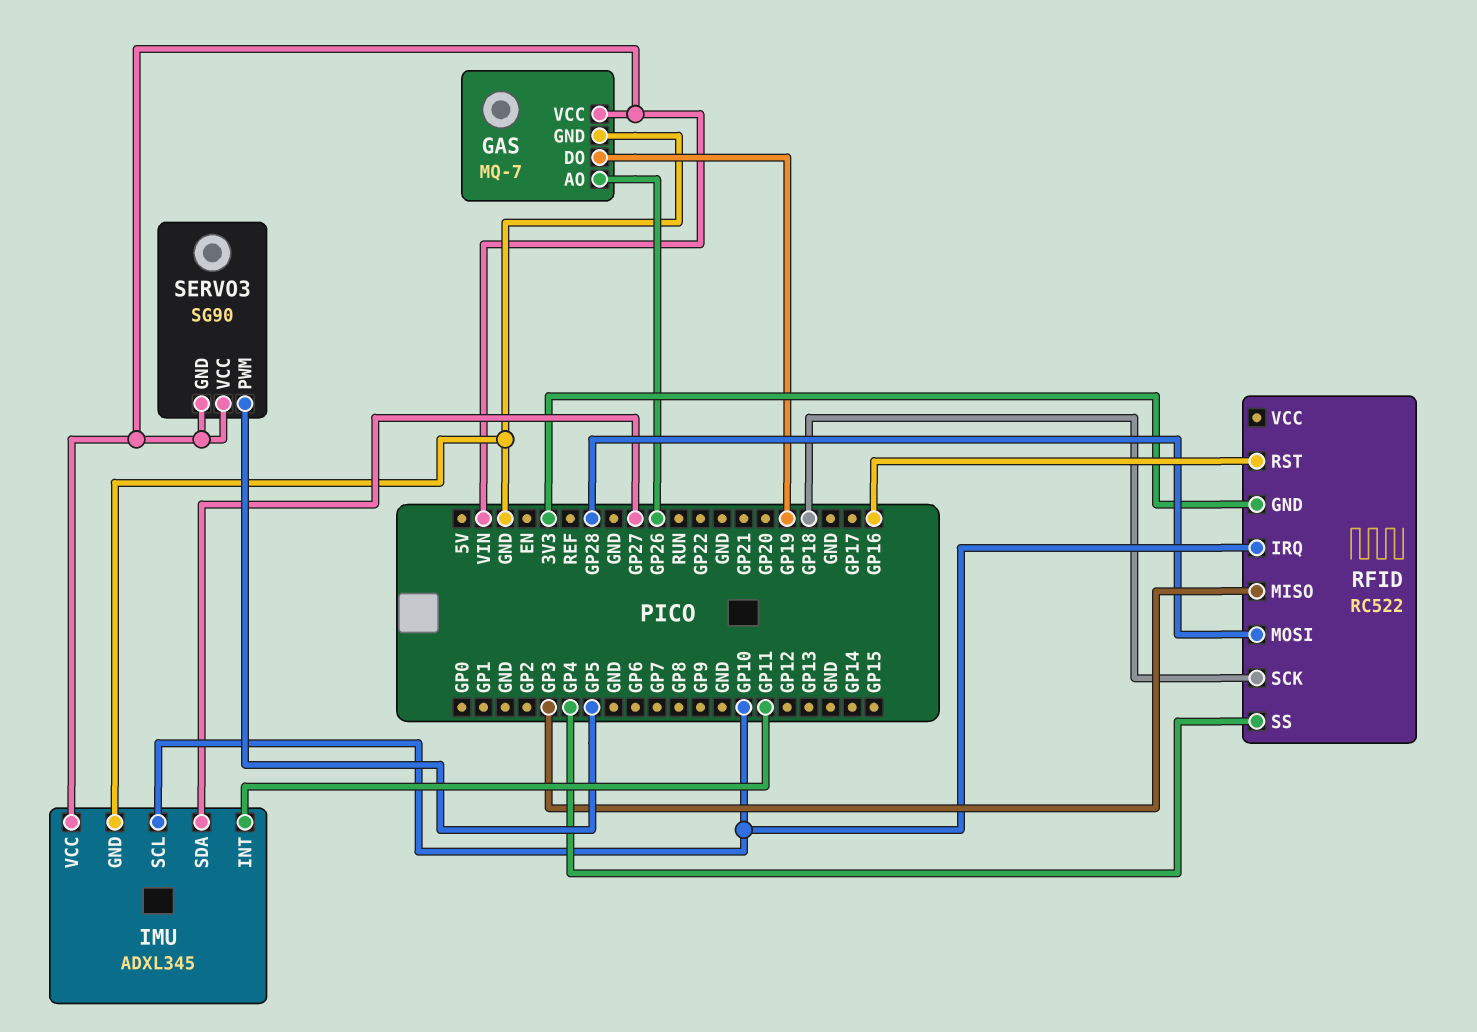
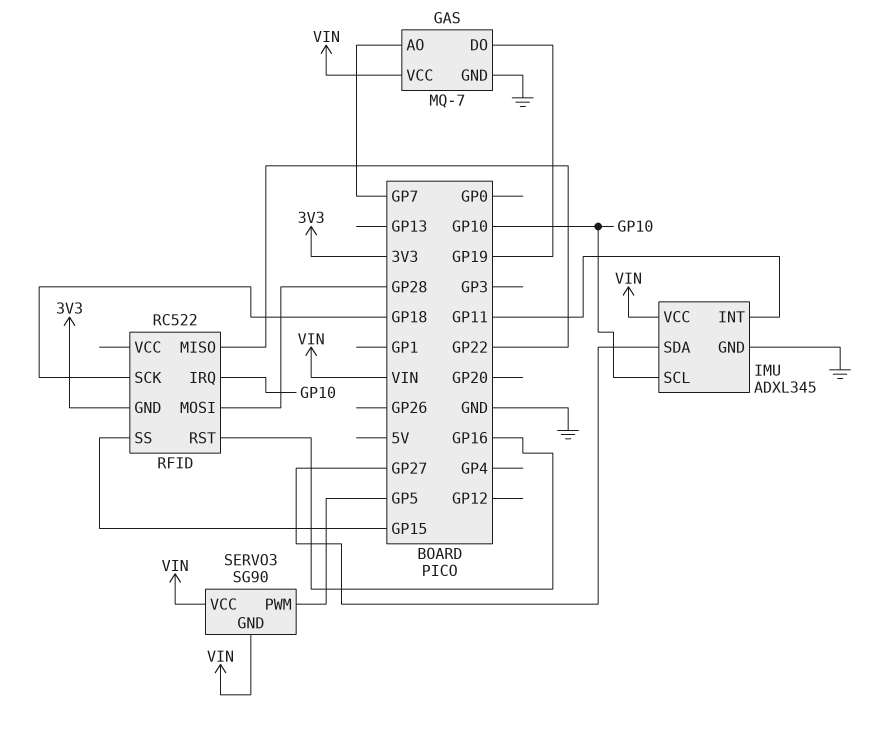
GAS pin AO: GP26 -> GP7
RFID pin MISO: GP3 -> GP22
RFID pin SS: GP4 -> GP15

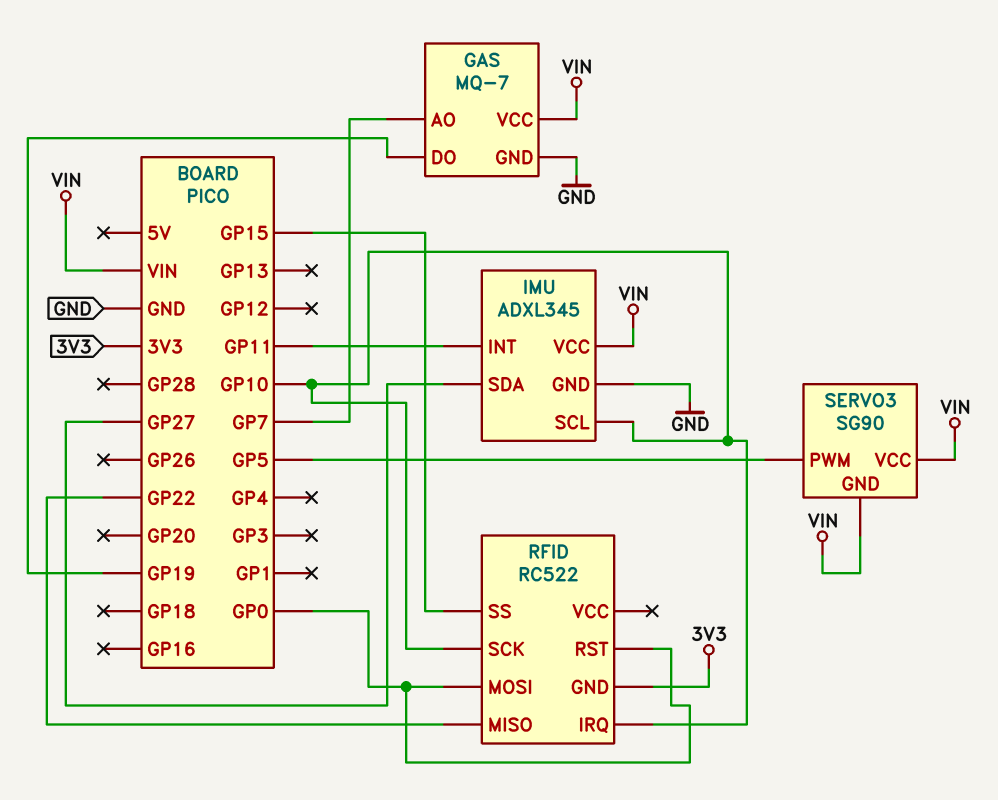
RFID pin MOSI: GP28 -> GP0
RFID pin RST: GP16 -> GP0
RFID pin SCK: GP18 -> GP10

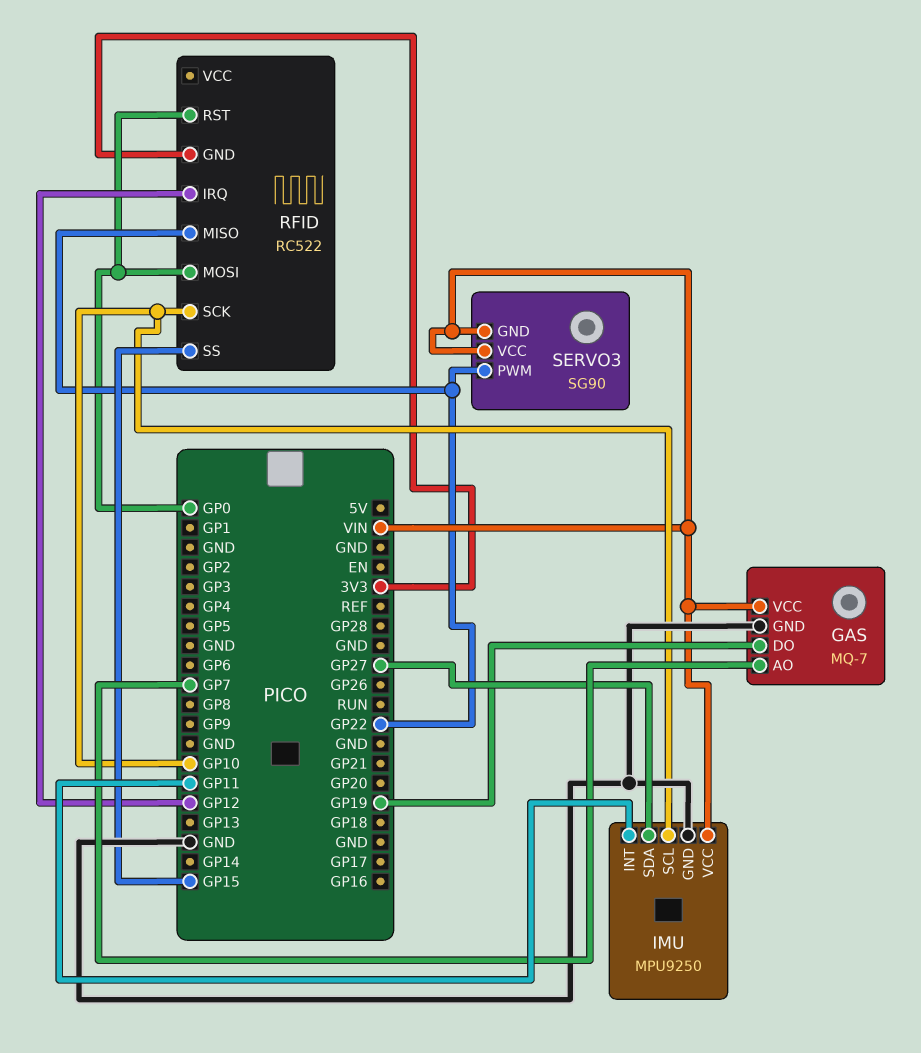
IMU: ADXL345 -> MPU9250
RFID pin IRQ: GP10 -> GP12
SERVO3 pin PWM: GP5 -> GP22

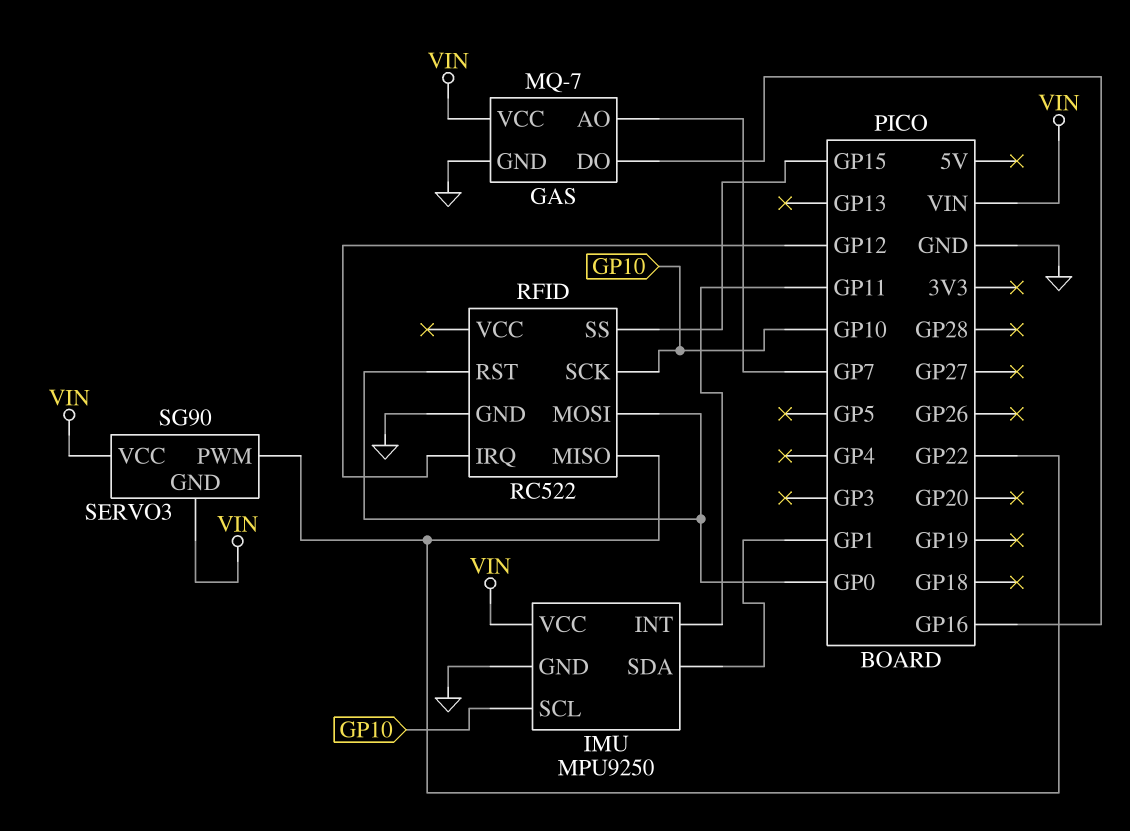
GAS pin DO: GP19 -> GP16
IMU pin SDA: GP27 -> GP1
RFID pin GND: 3V3 -> GND

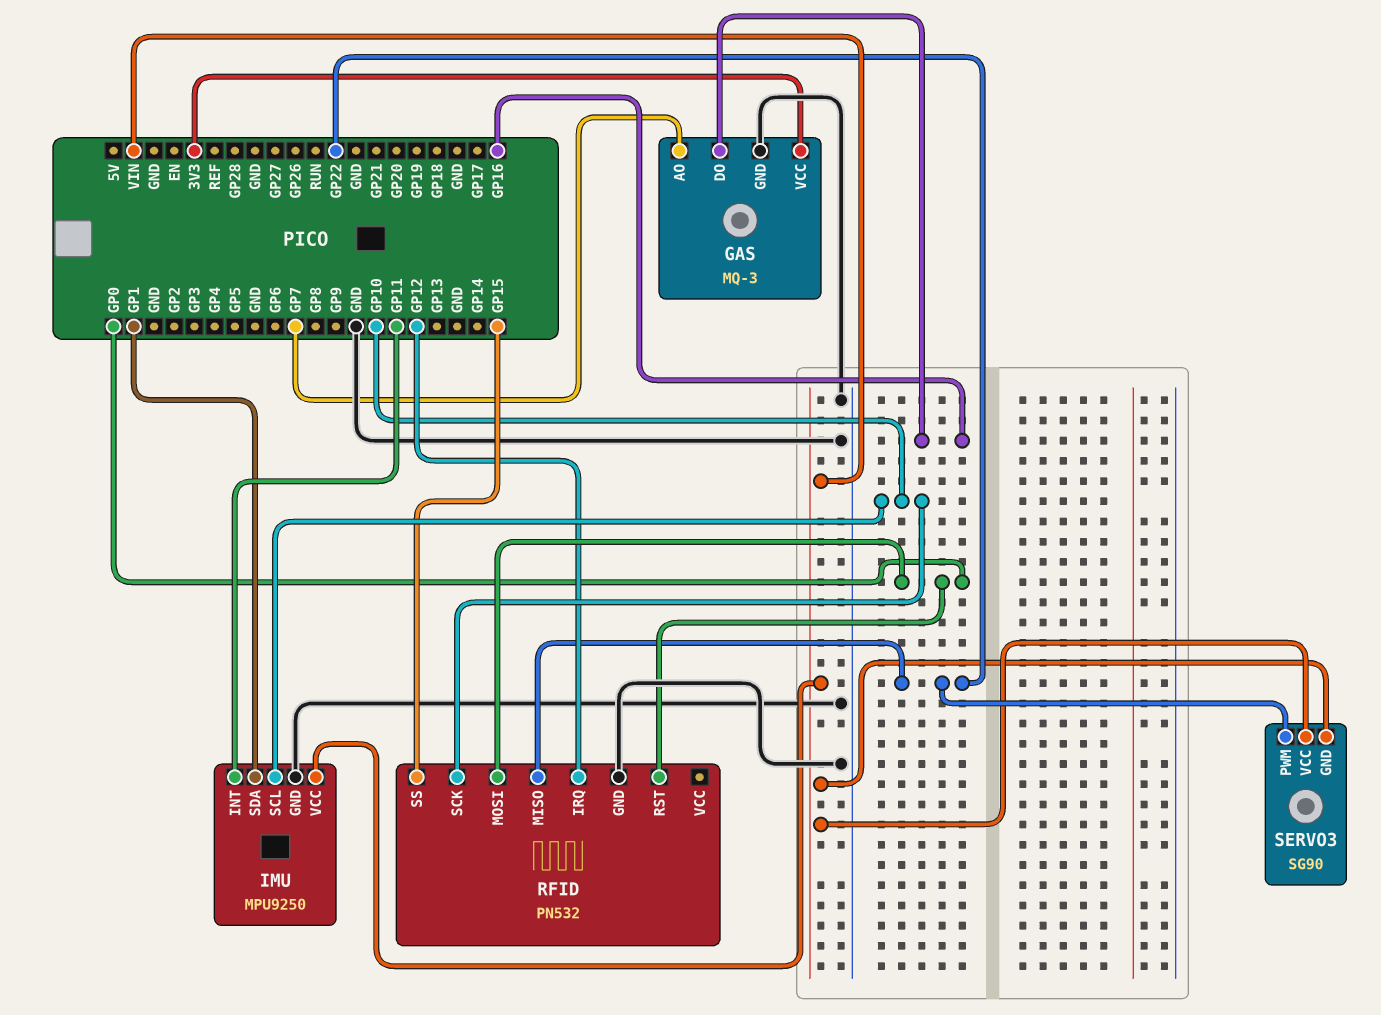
GAS: MQ-7 -> MQ-3
GAS pin VCC: VIN -> 3V3
RFID: RC522 -> PN532

